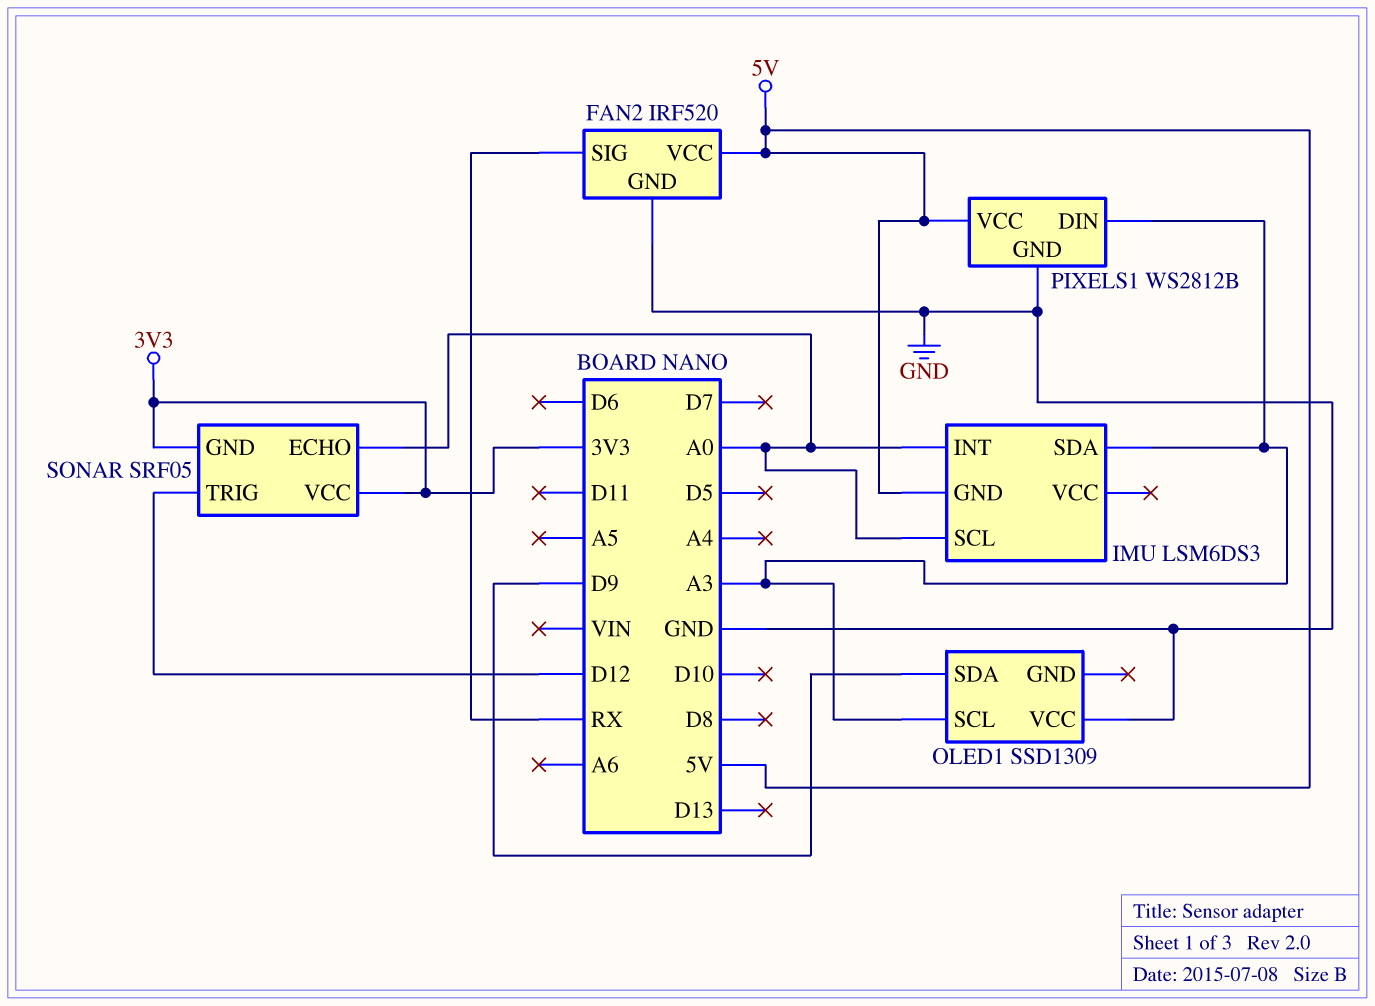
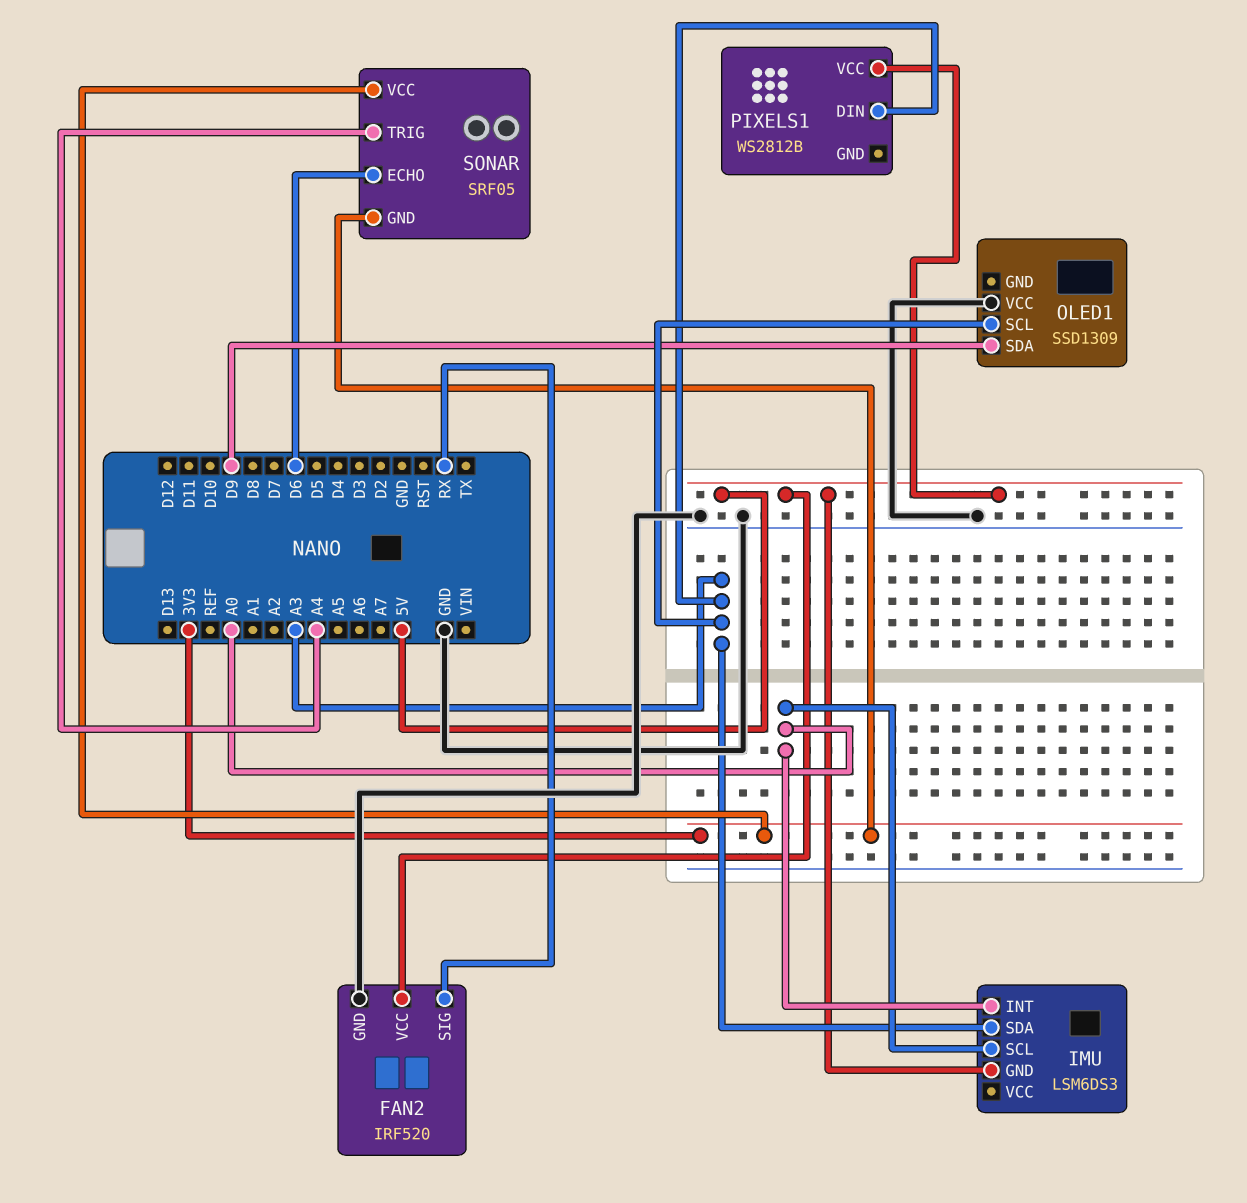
PIXELS1 pin GND: GND -> none
SONAR pin ECHO: A0 -> D6
SONAR pin TRIG: D12 -> A4

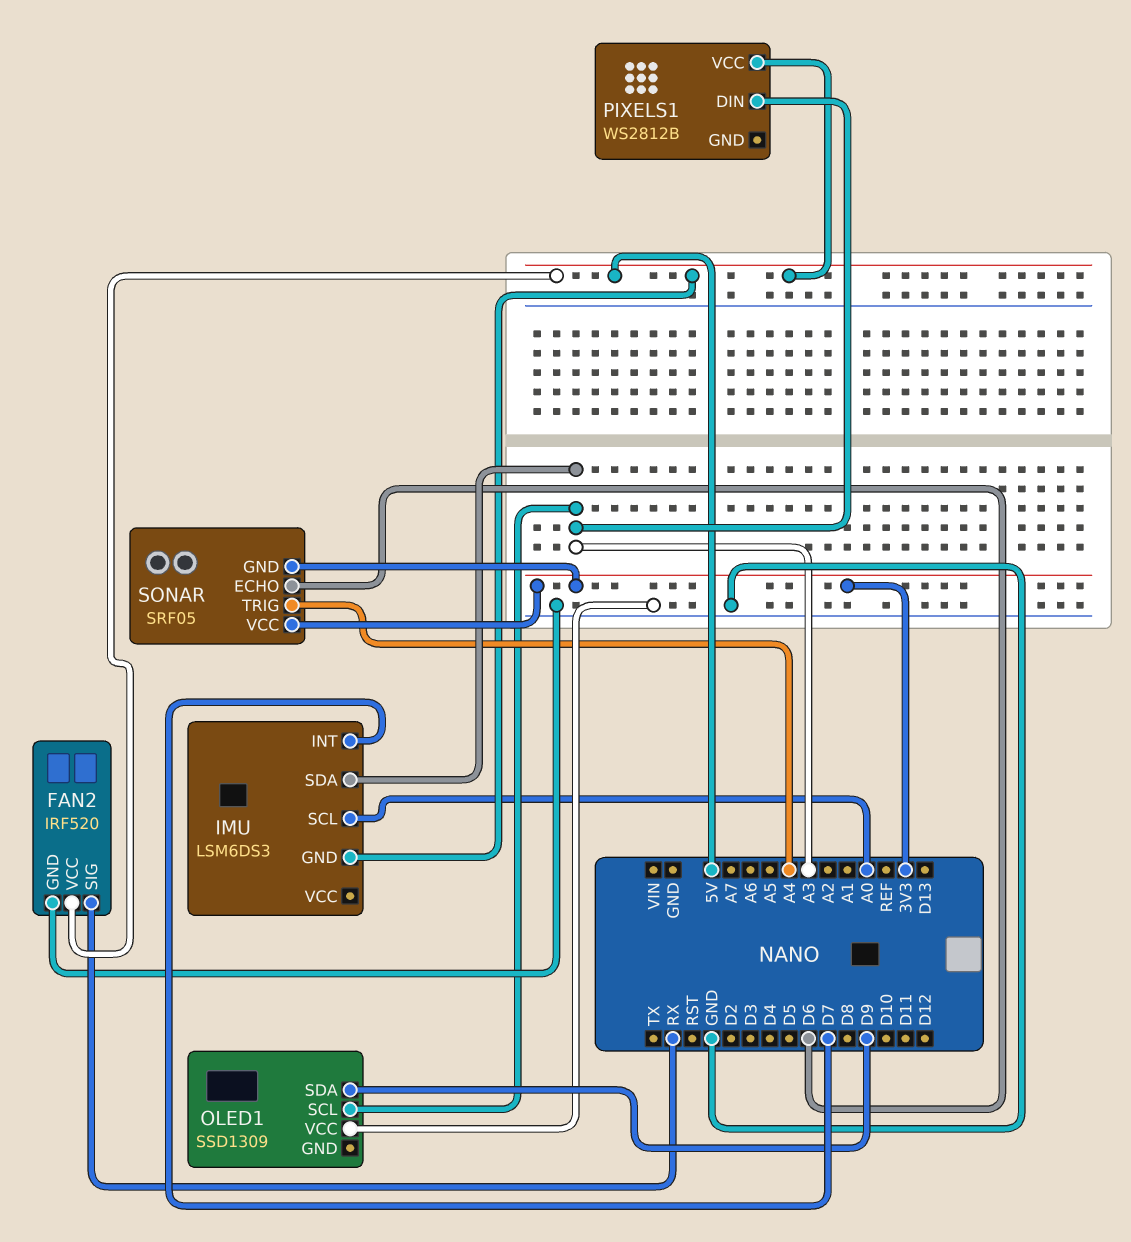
IMU pin INT: A0 -> D7

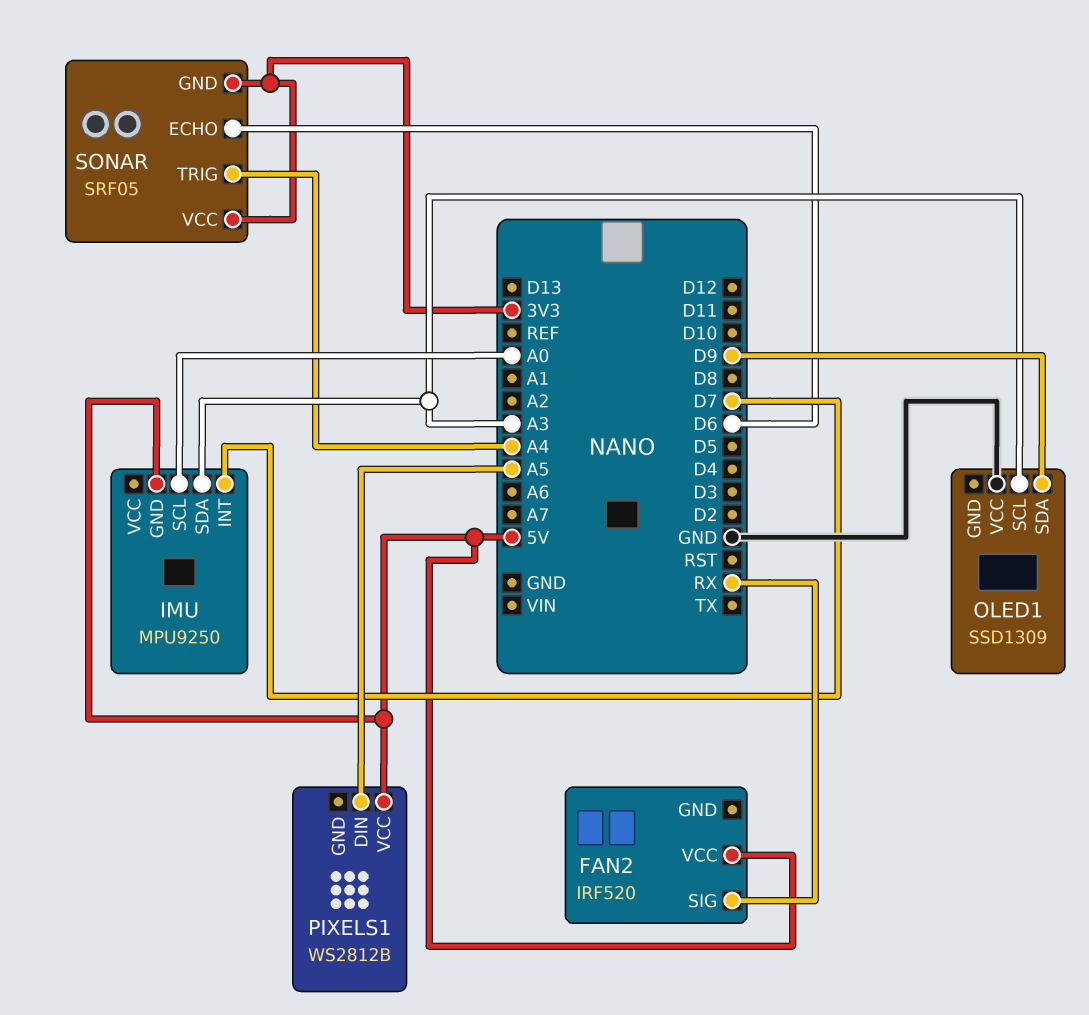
FAN2 pin GND: GND -> none
IMU: LSM6DS3 -> MPU9250
PIXELS1 pin DIN: A3 -> A5

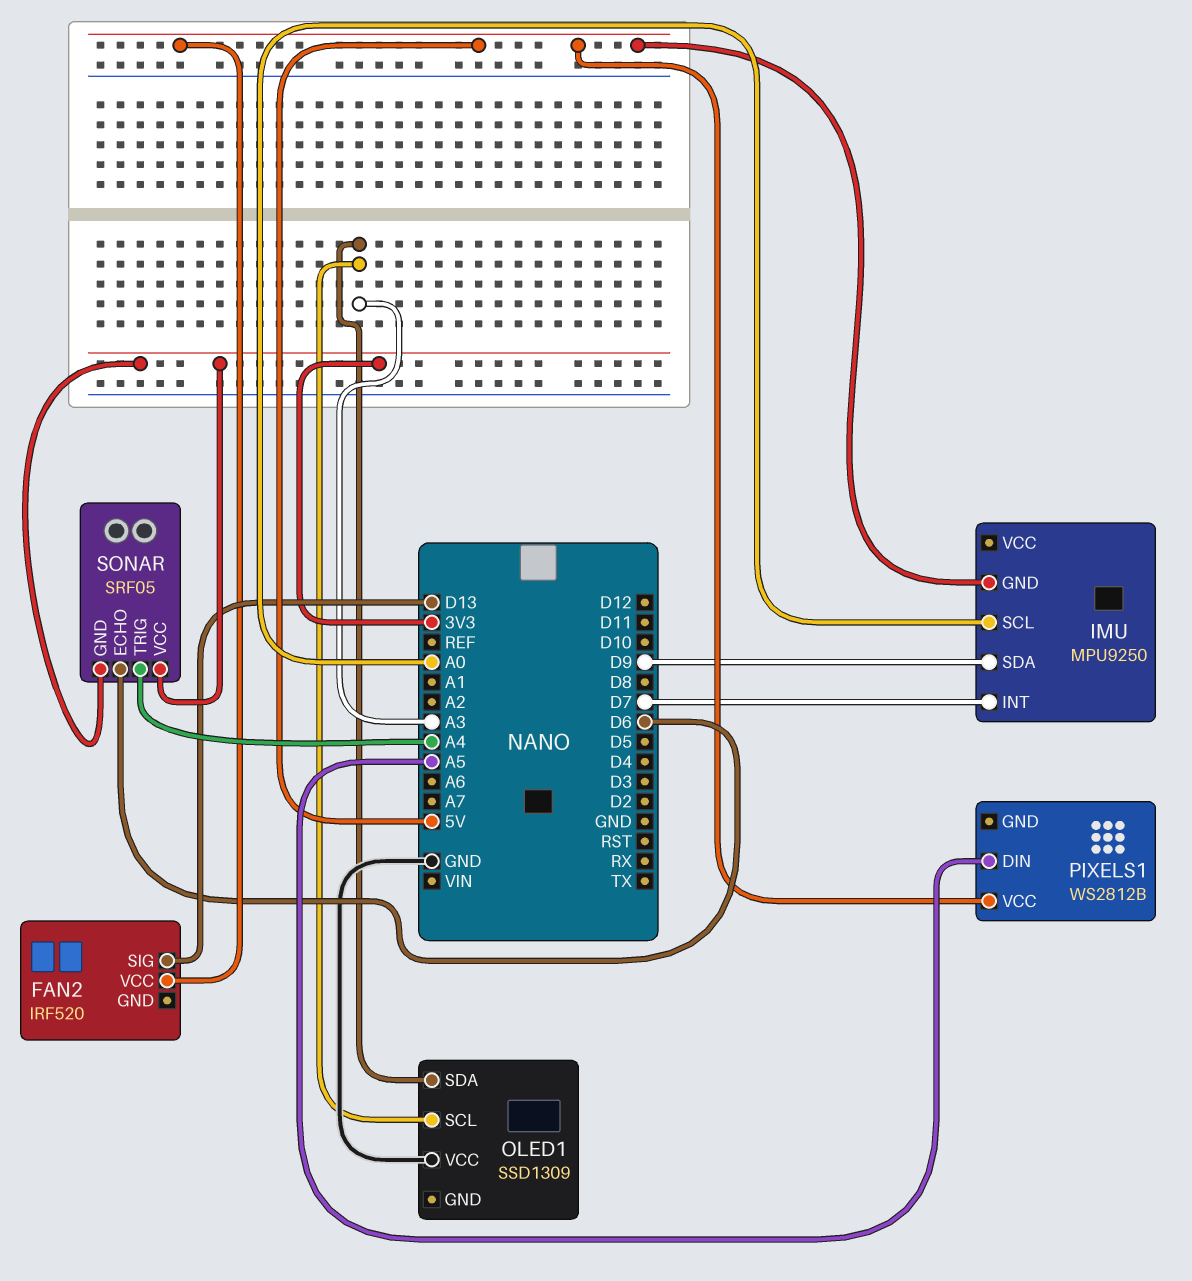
FAN2 pin SIG: RX -> D13
IMU pin SDA: A3 -> D9
OLED1 pin SDA: D9 -> A3

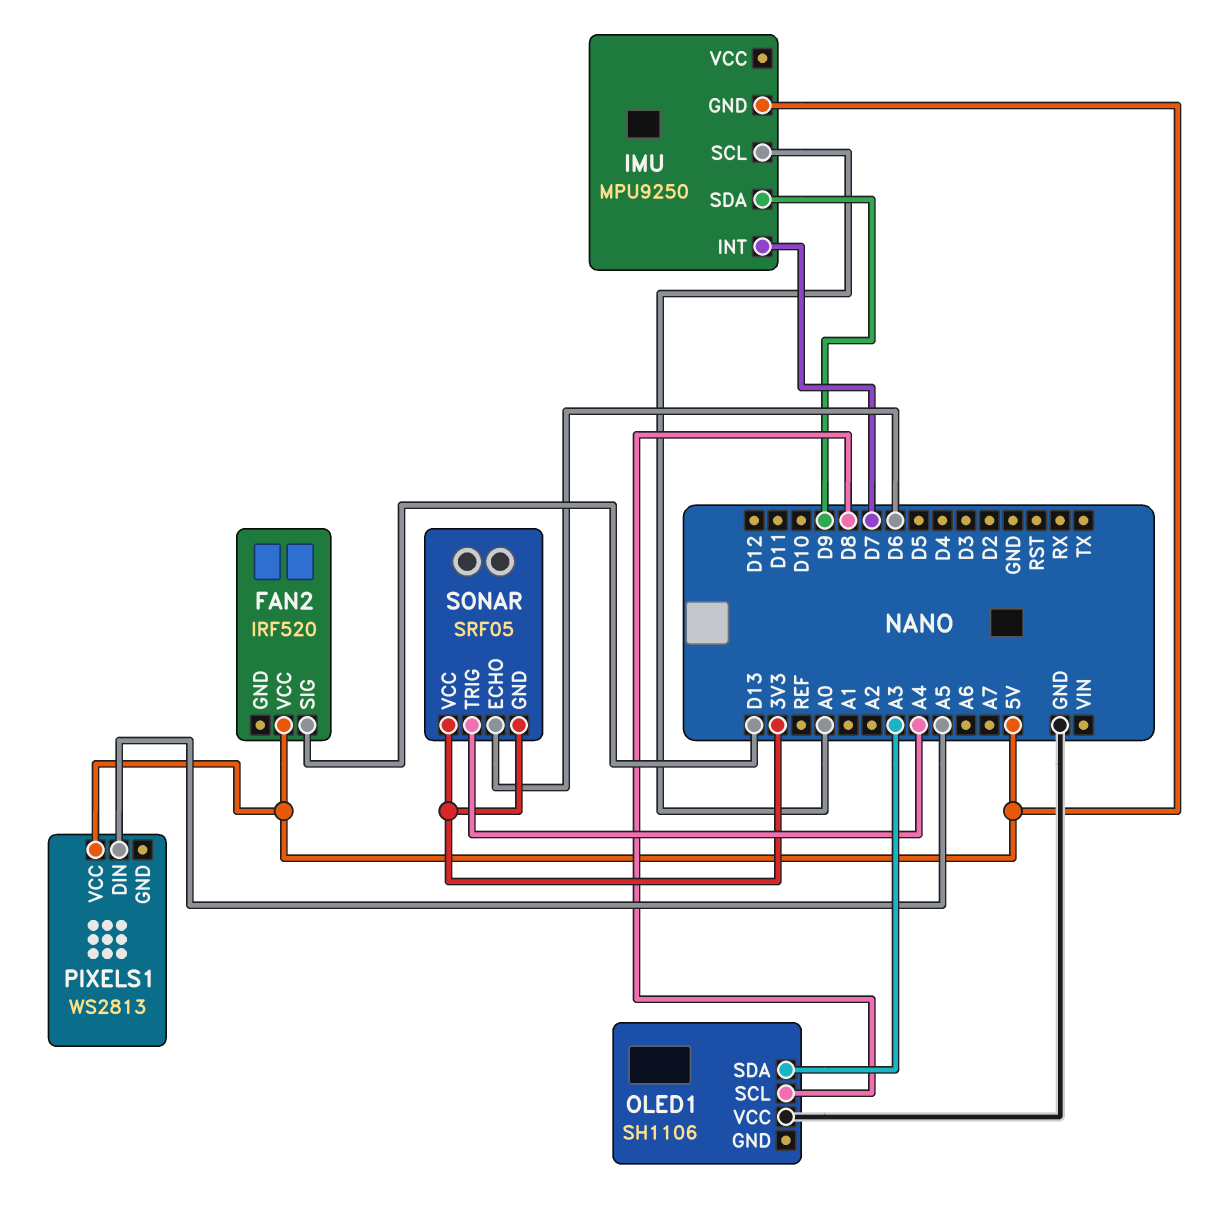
OLED1: SSD1309 -> SH1106
OLED1 pin SCL: A3 -> D8
PIXELS1: WS2812B -> WS2813

